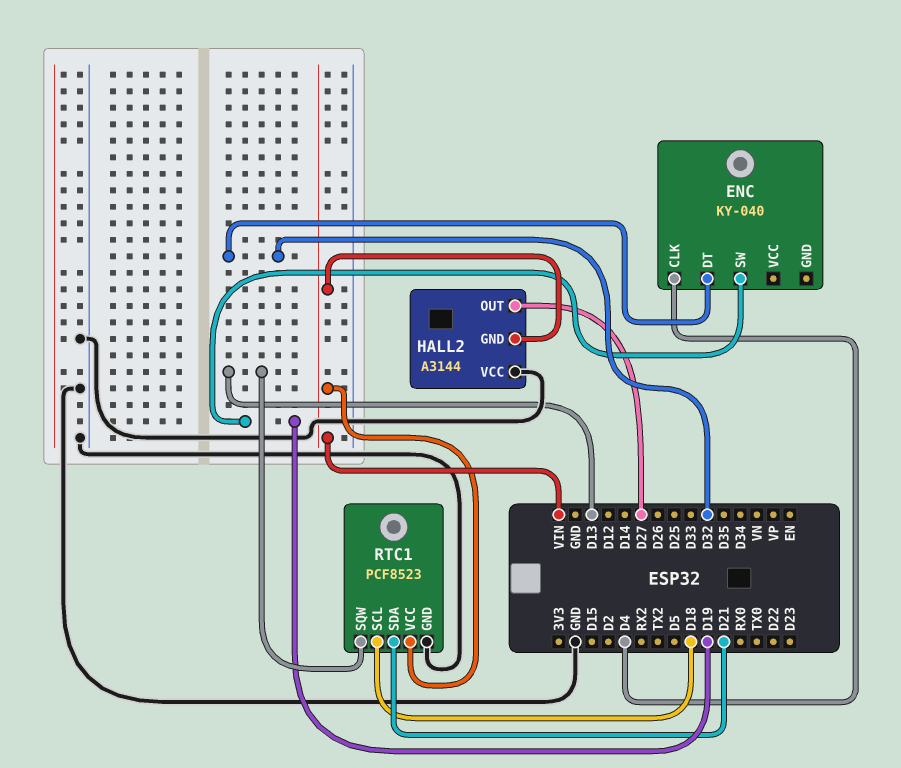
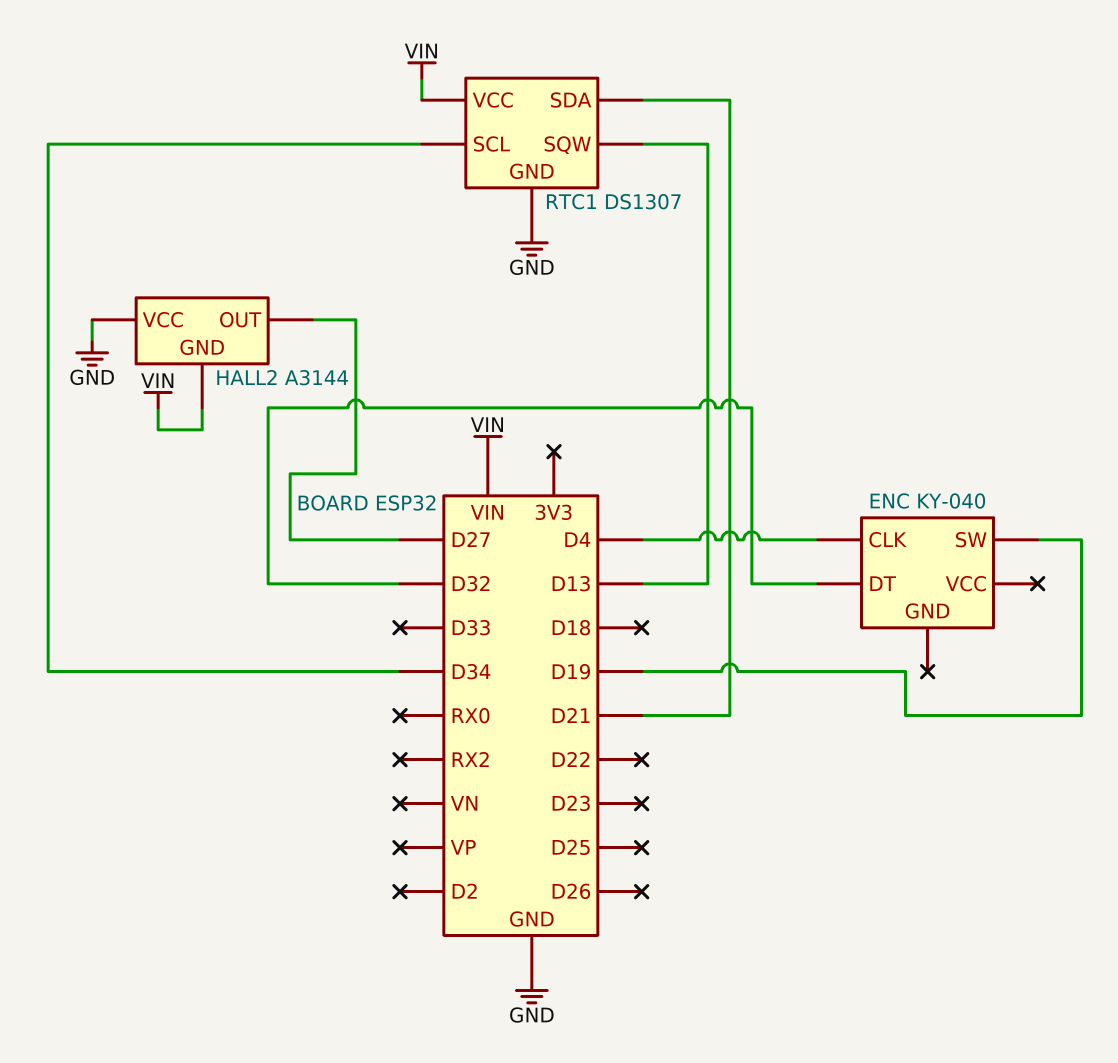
RTC1: PCF8523 -> DS1307
RTC1 pin SCL: D18 -> D34

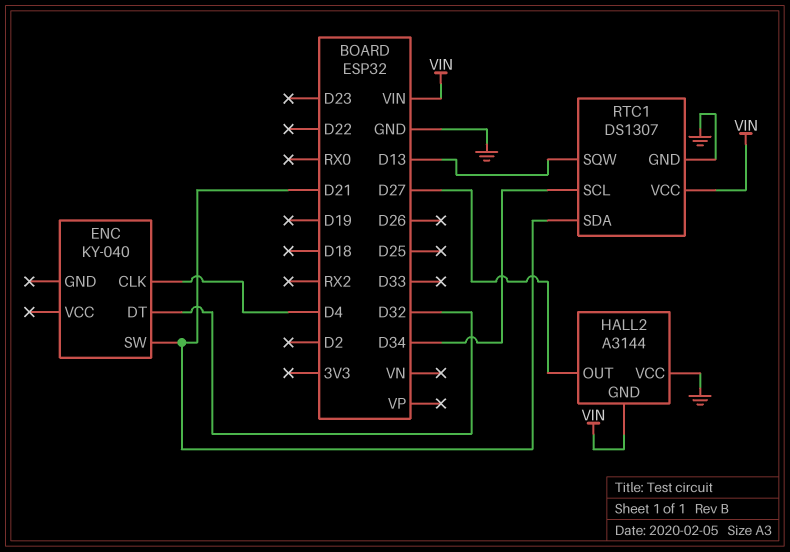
ENC pin SW: D19 -> D21

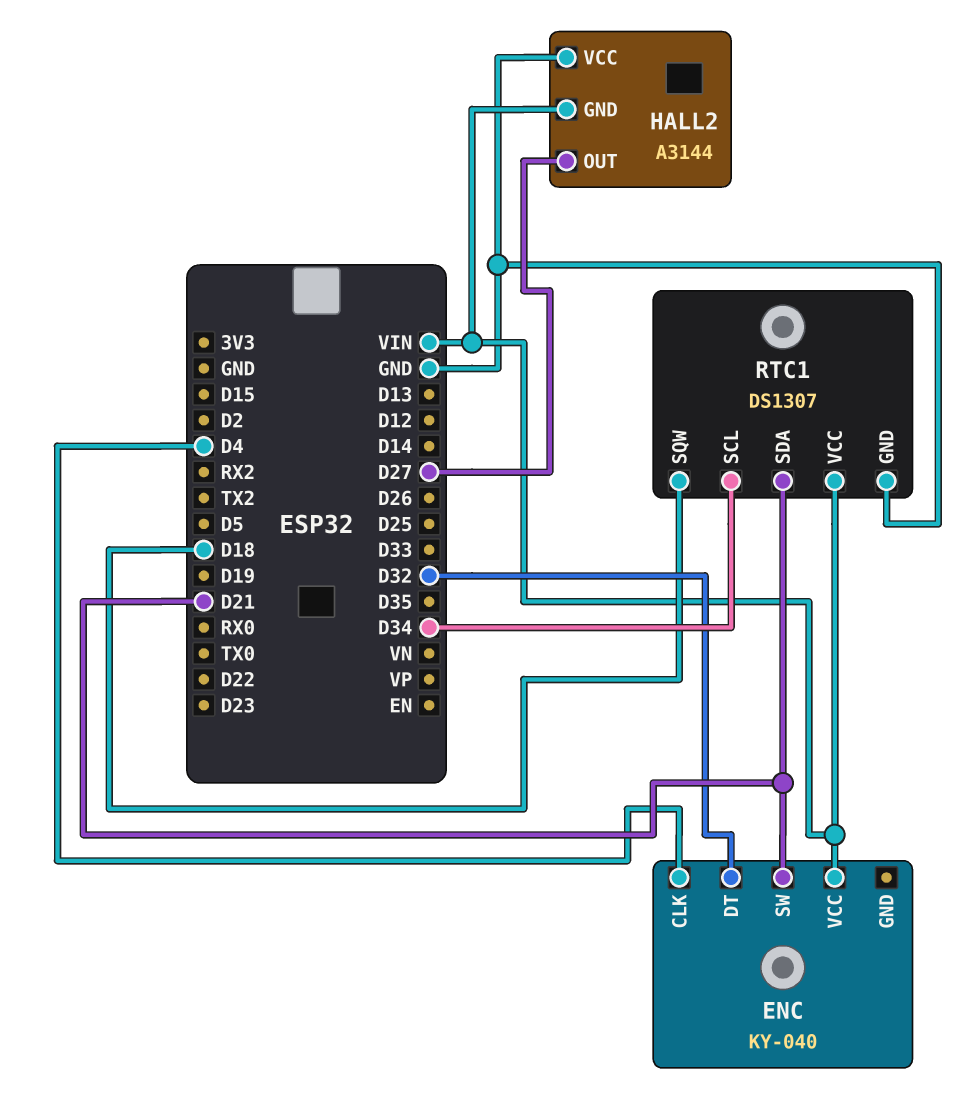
ENC pin VCC: none -> VIN
RTC1 pin SQW: D13 -> D18

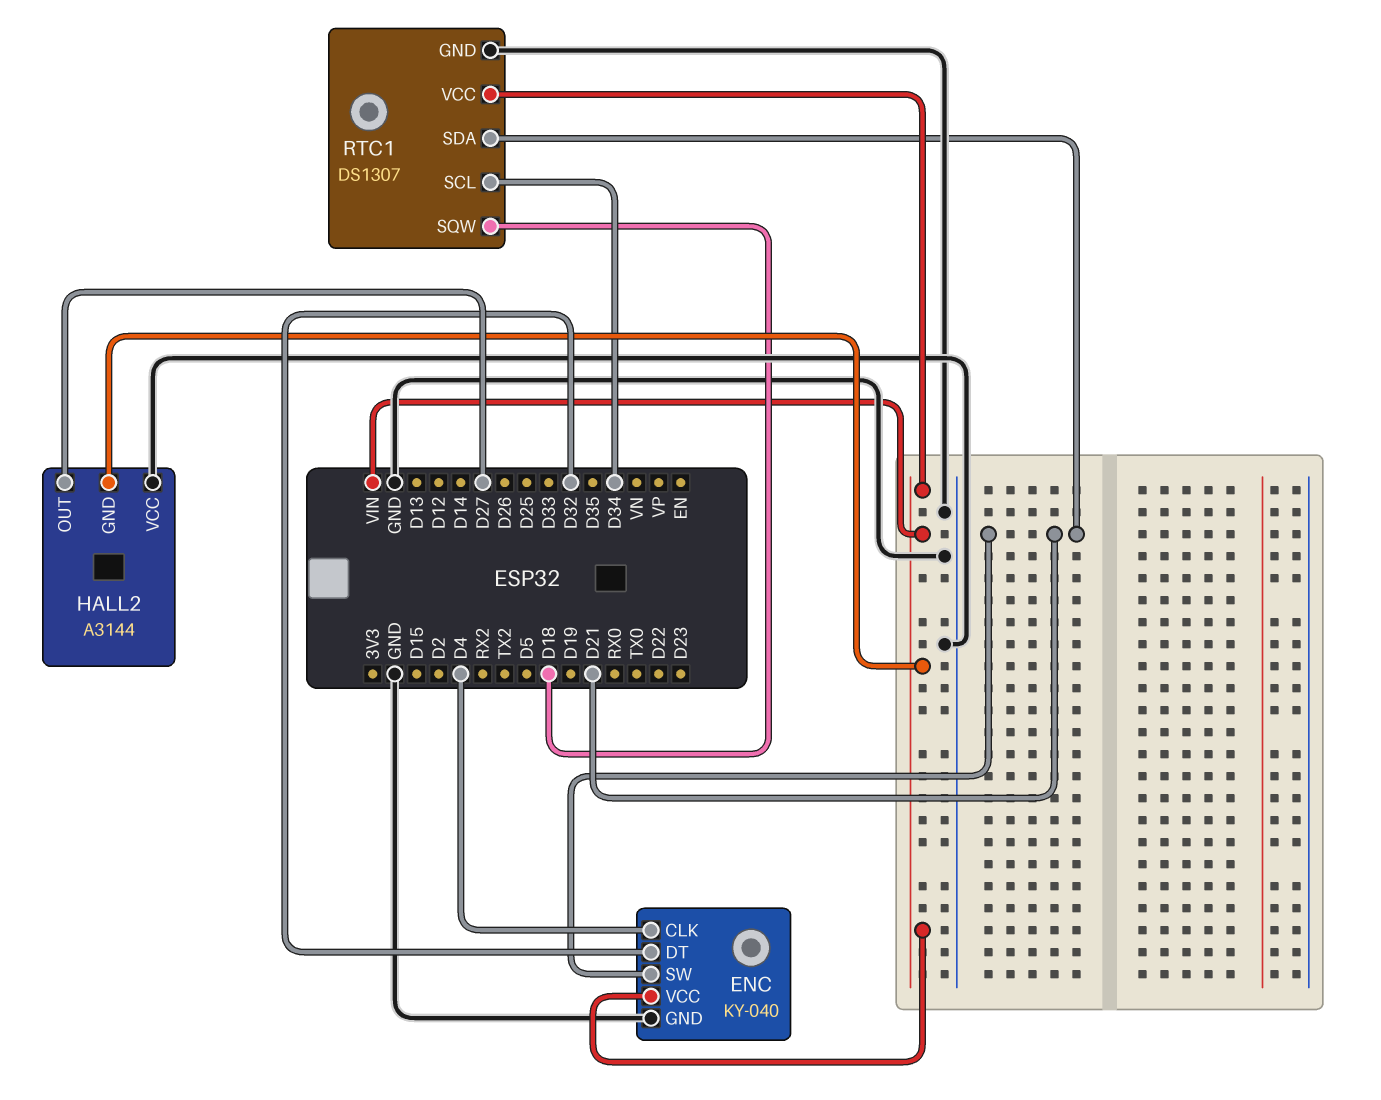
ENC pin GND: none -> GND

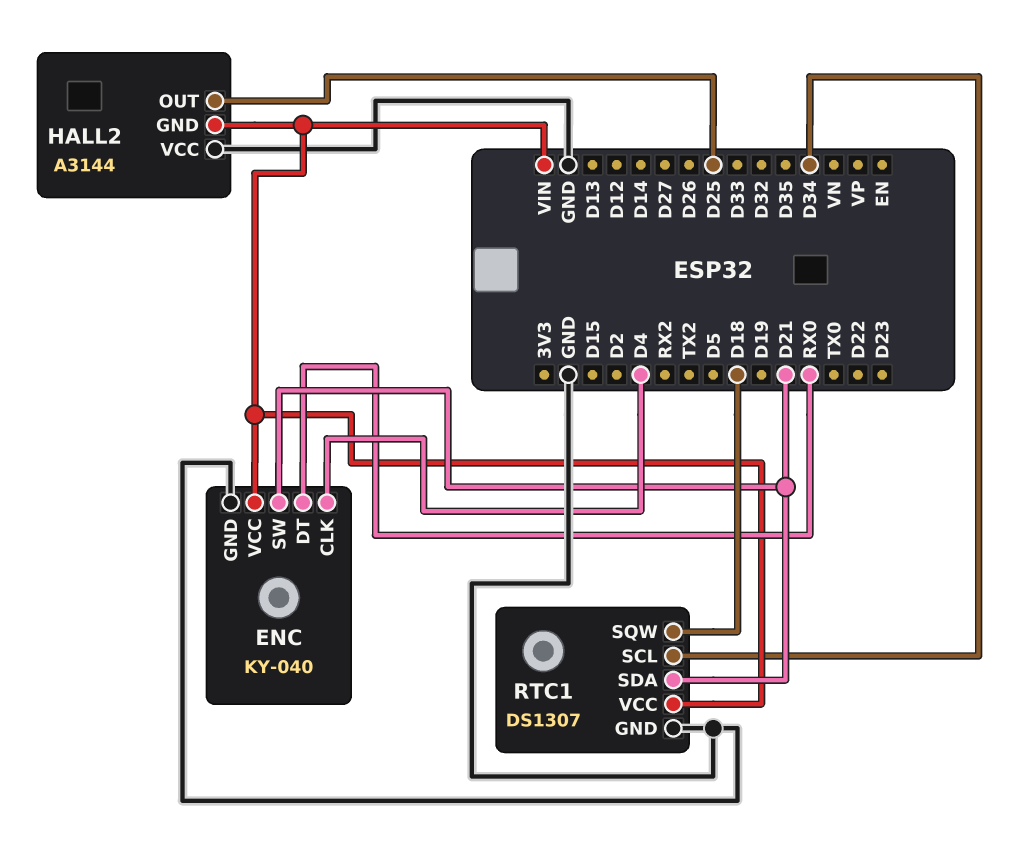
ENC pin DT: D32 -> RX0
HALL2 pin OUT: D27 -> D25

